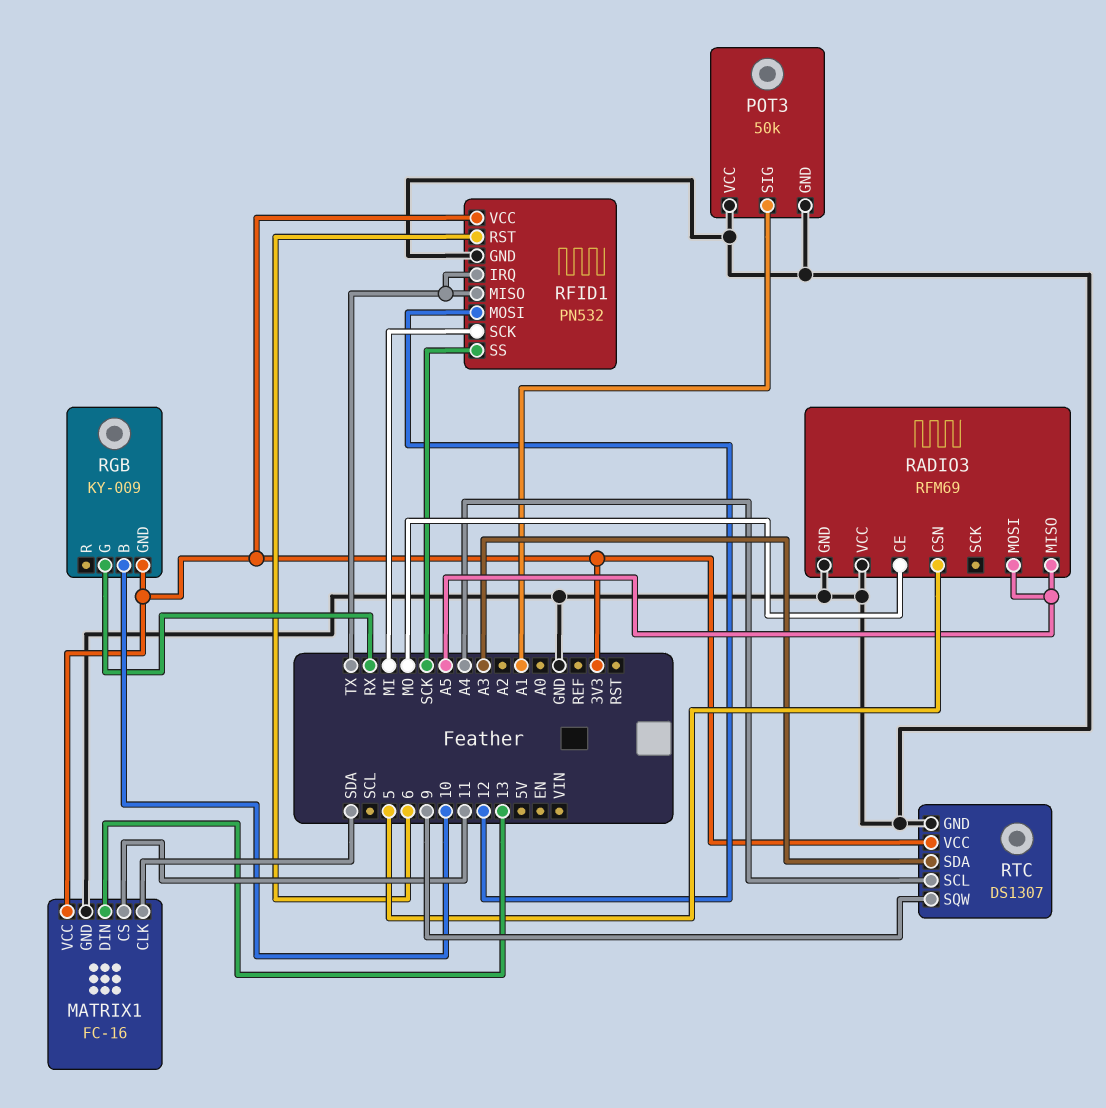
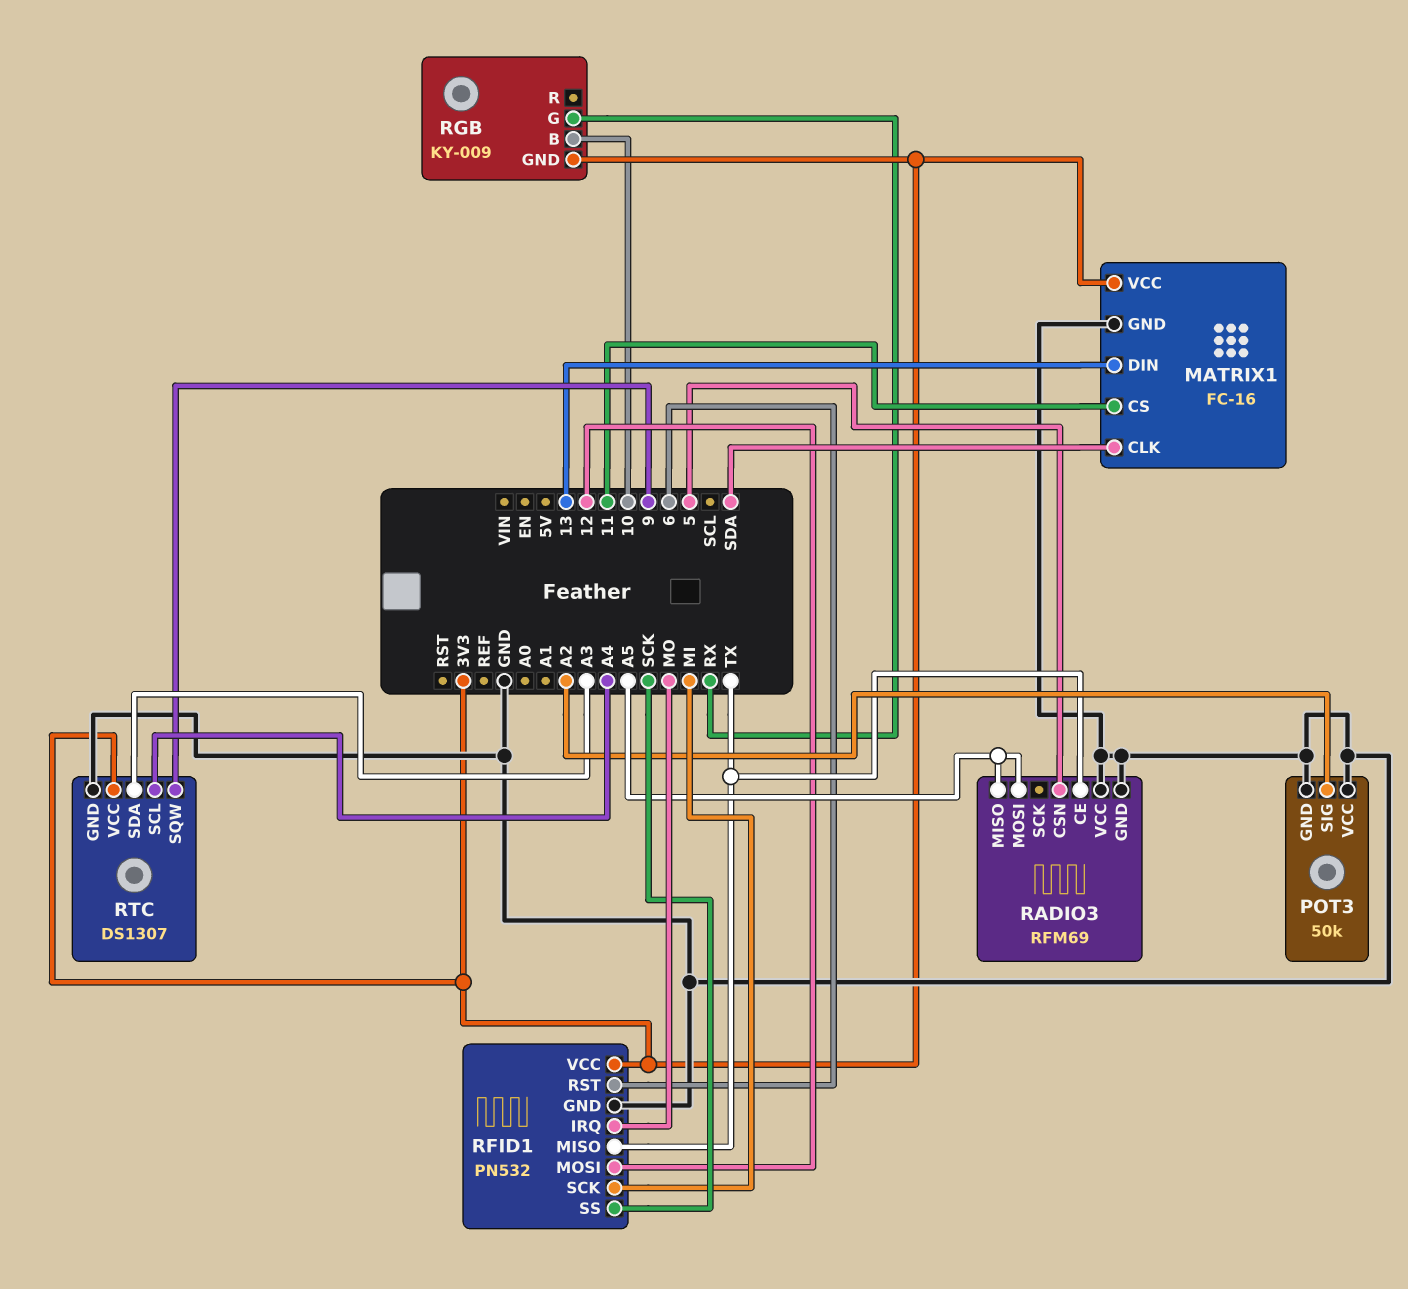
POT3 pin SIG: A1 -> A2
RADIO3 pin CE: MO -> TX
RFID1 pin IRQ: TX -> MO

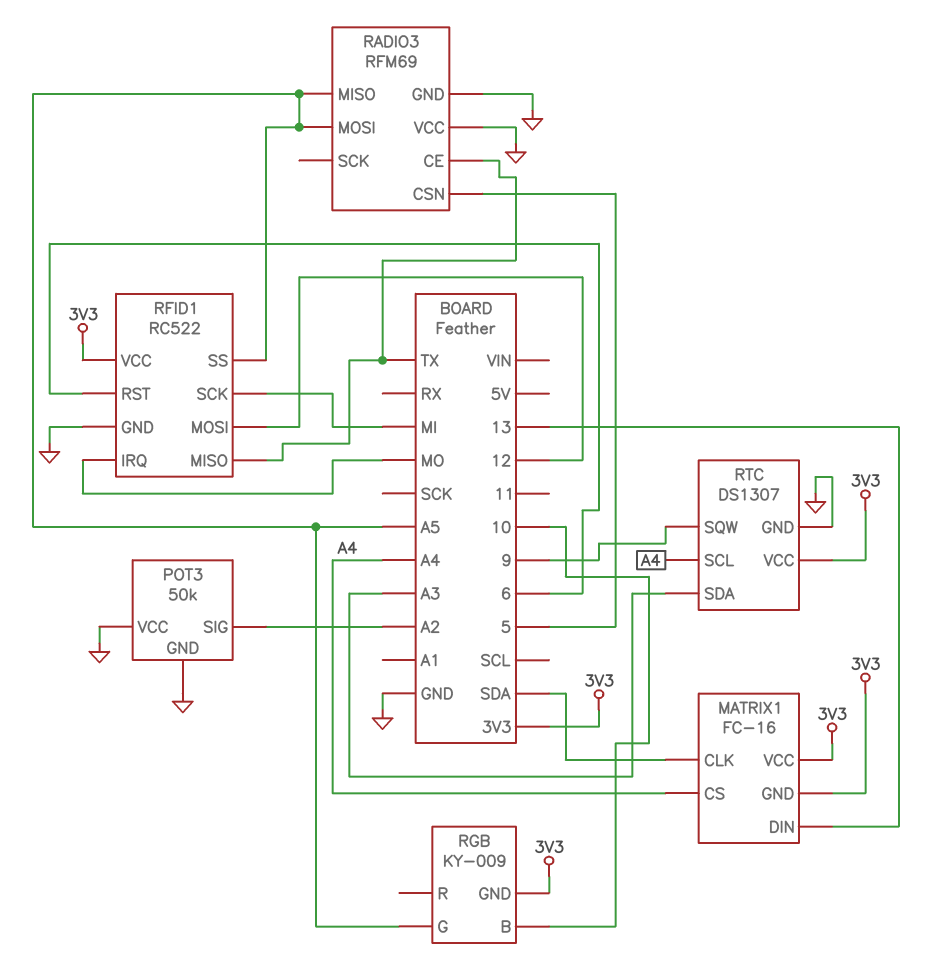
MATRIX1 pin CS: 11 -> A4
MATRIX1 pin GND: GND -> 3V3
RFID1: PN532 -> RC522
RFID1 pin SS: SCK -> A5
RGB pin G: RX -> A5

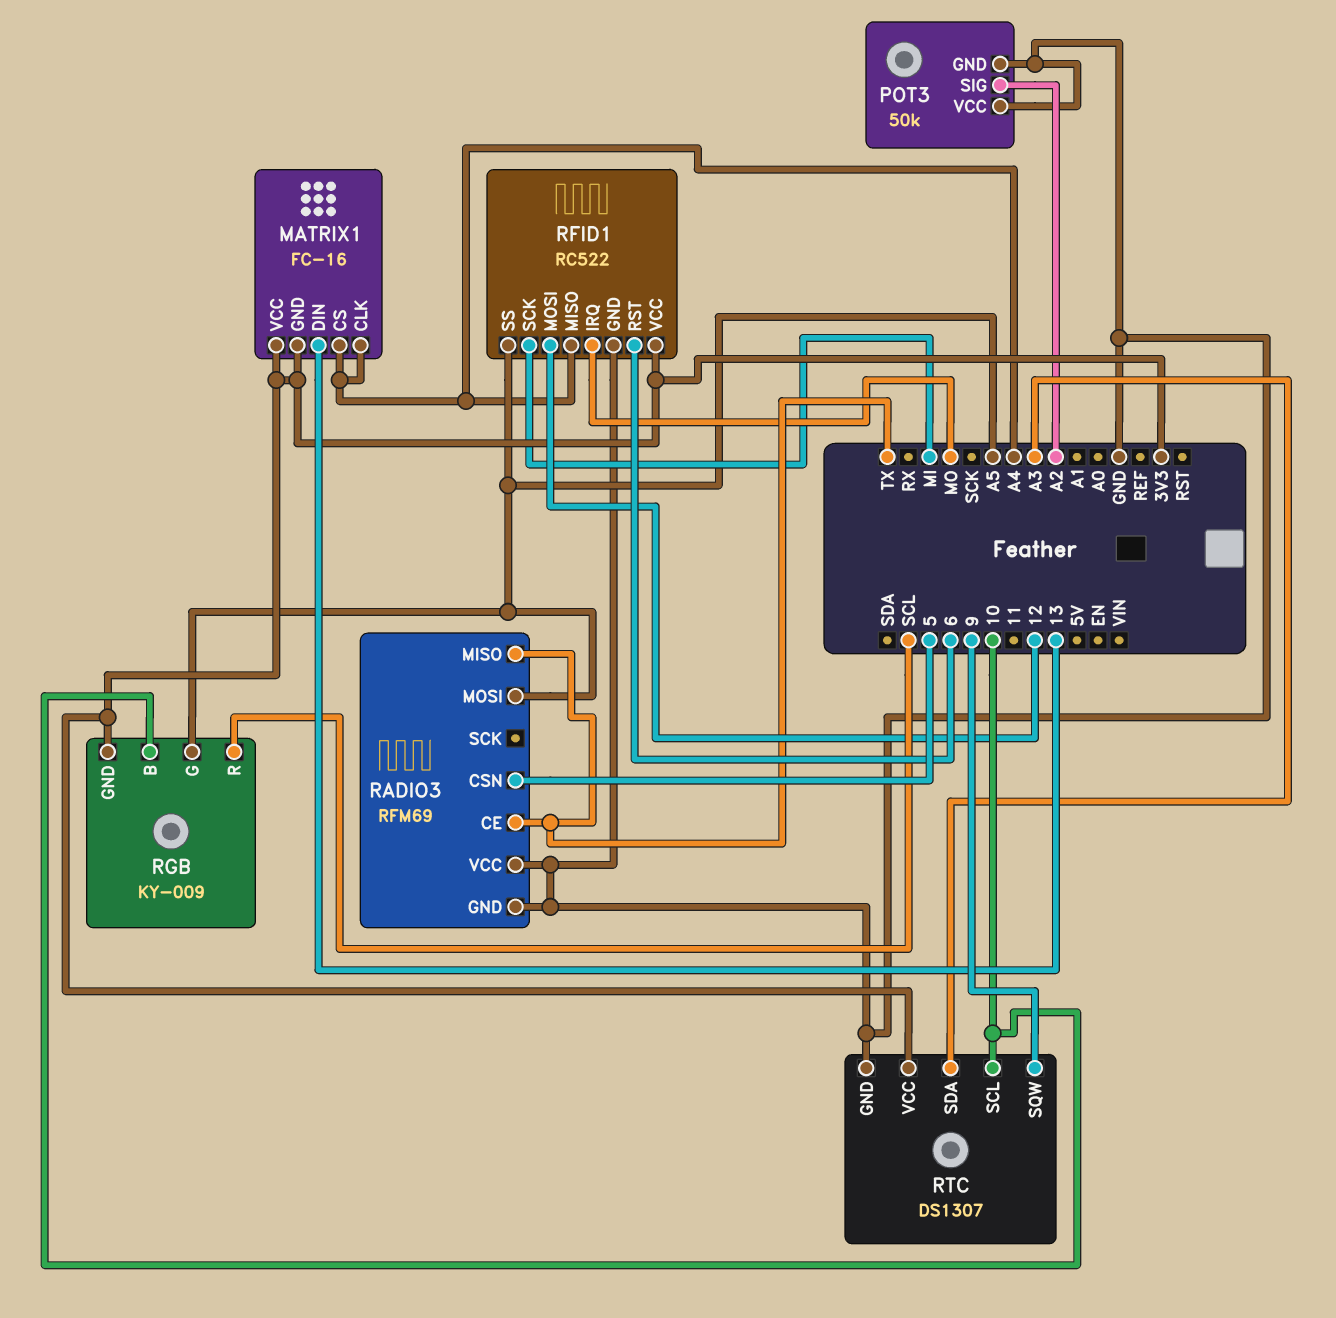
MATRIX1 pin CLK: SDA -> A4
RADIO3 pin MISO: A5 -> TX
RFID1 pin MISO: TX -> A4
RGB pin R: none -> SCL
RTC pin SCL: A4 -> 10

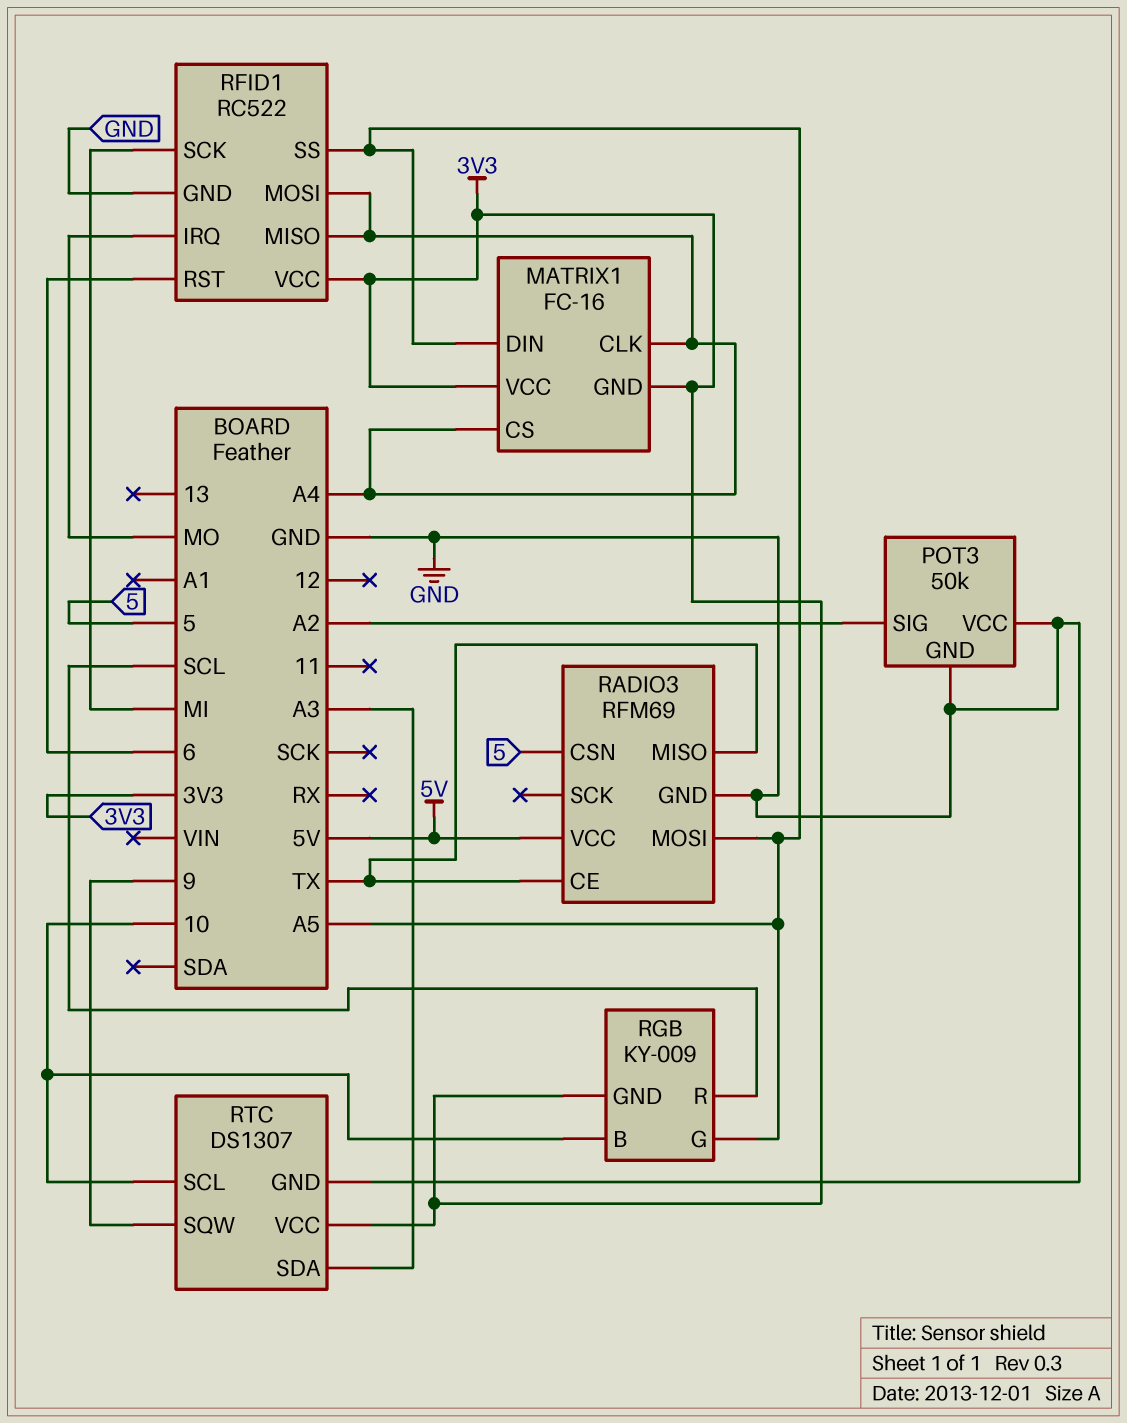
MATRIX1 pin DIN: 13 -> A5
RADIO3 pin VCC: GND -> 5V
RFID1 pin MOSI: 12 -> A4

